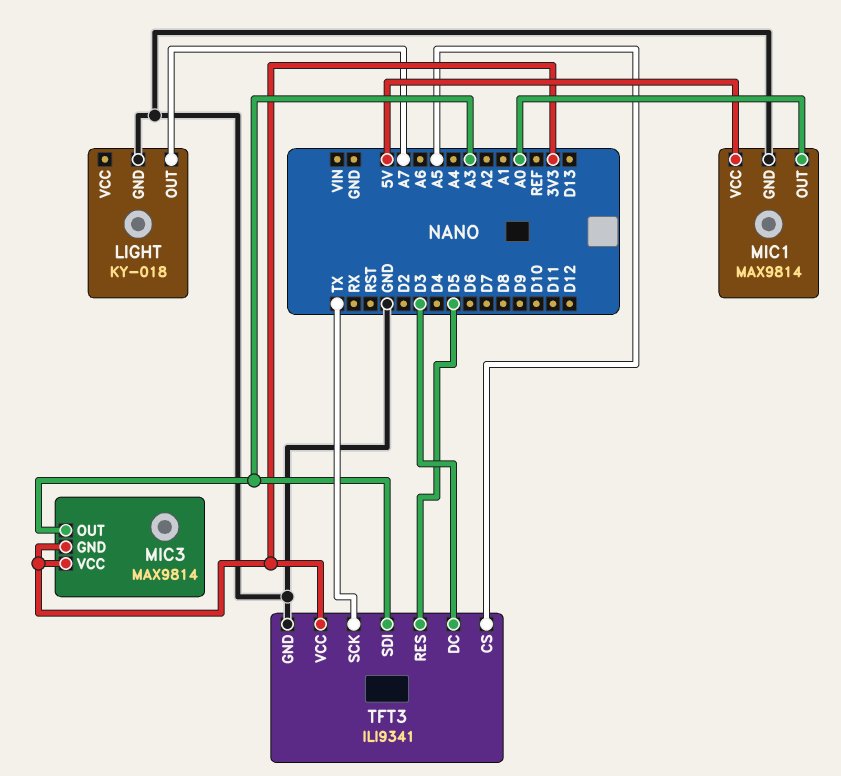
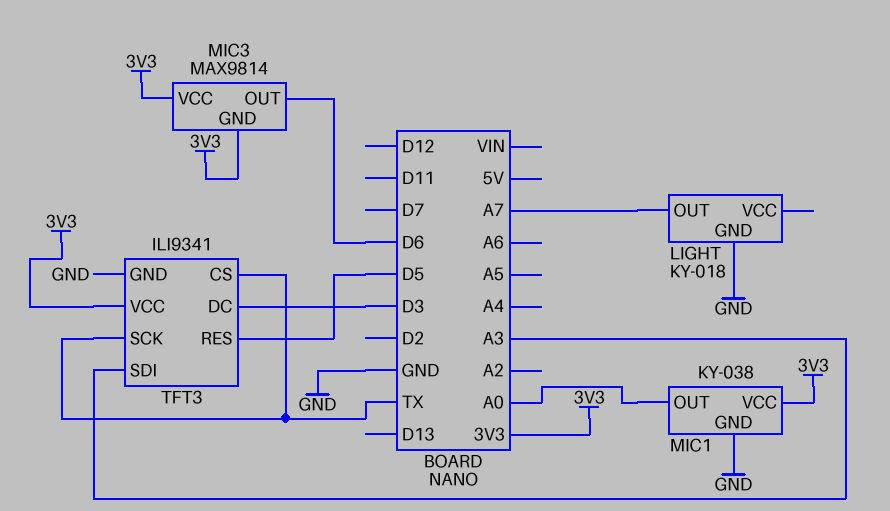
MIC1: MAX9814 -> KY-038
MIC1 pin VCC: 5V -> 3V3
MIC3 pin OUT: A3 -> D6
TFT3 pin CS: A5 -> TX

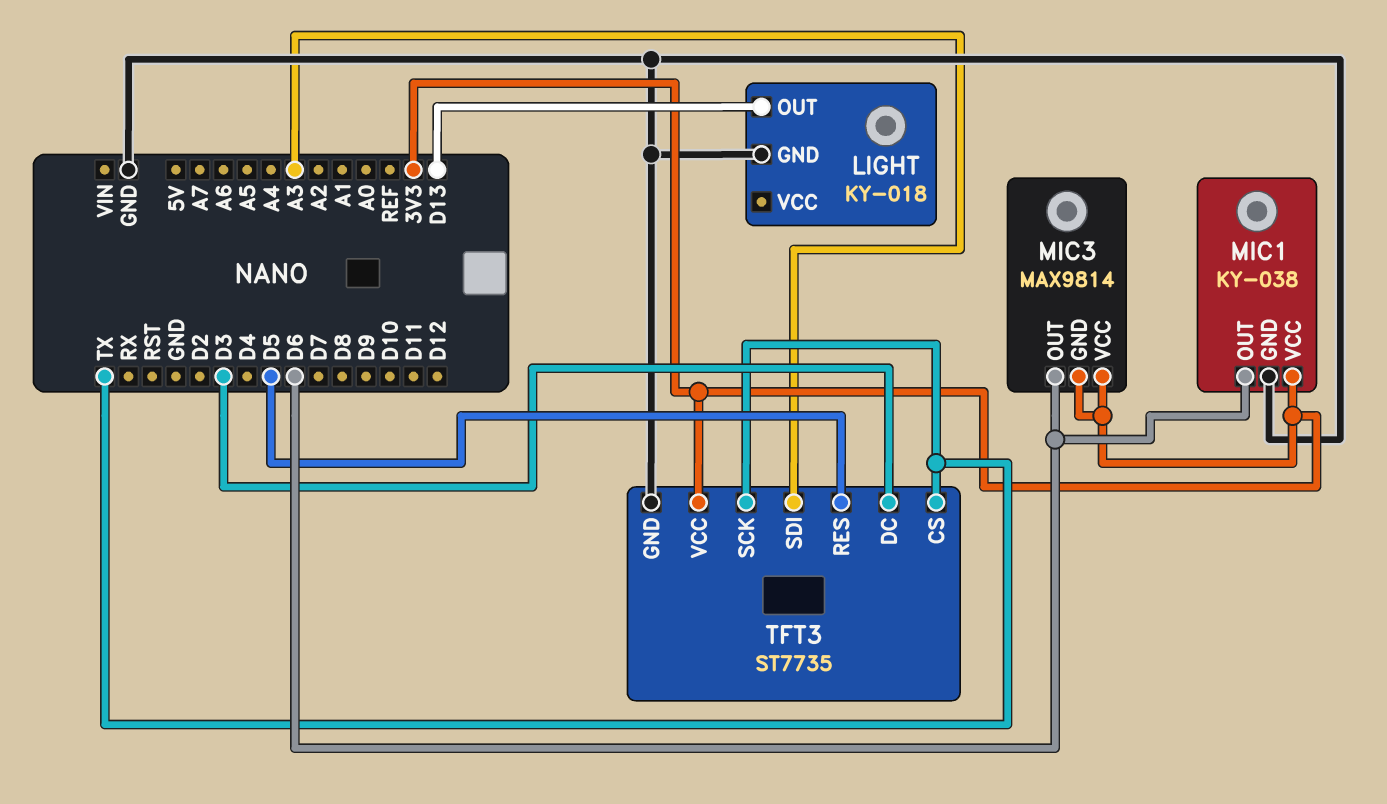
LIGHT pin OUT: A7 -> D13
MIC1 pin OUT: A0 -> D6
TFT3: ILI9341 -> ST7735

